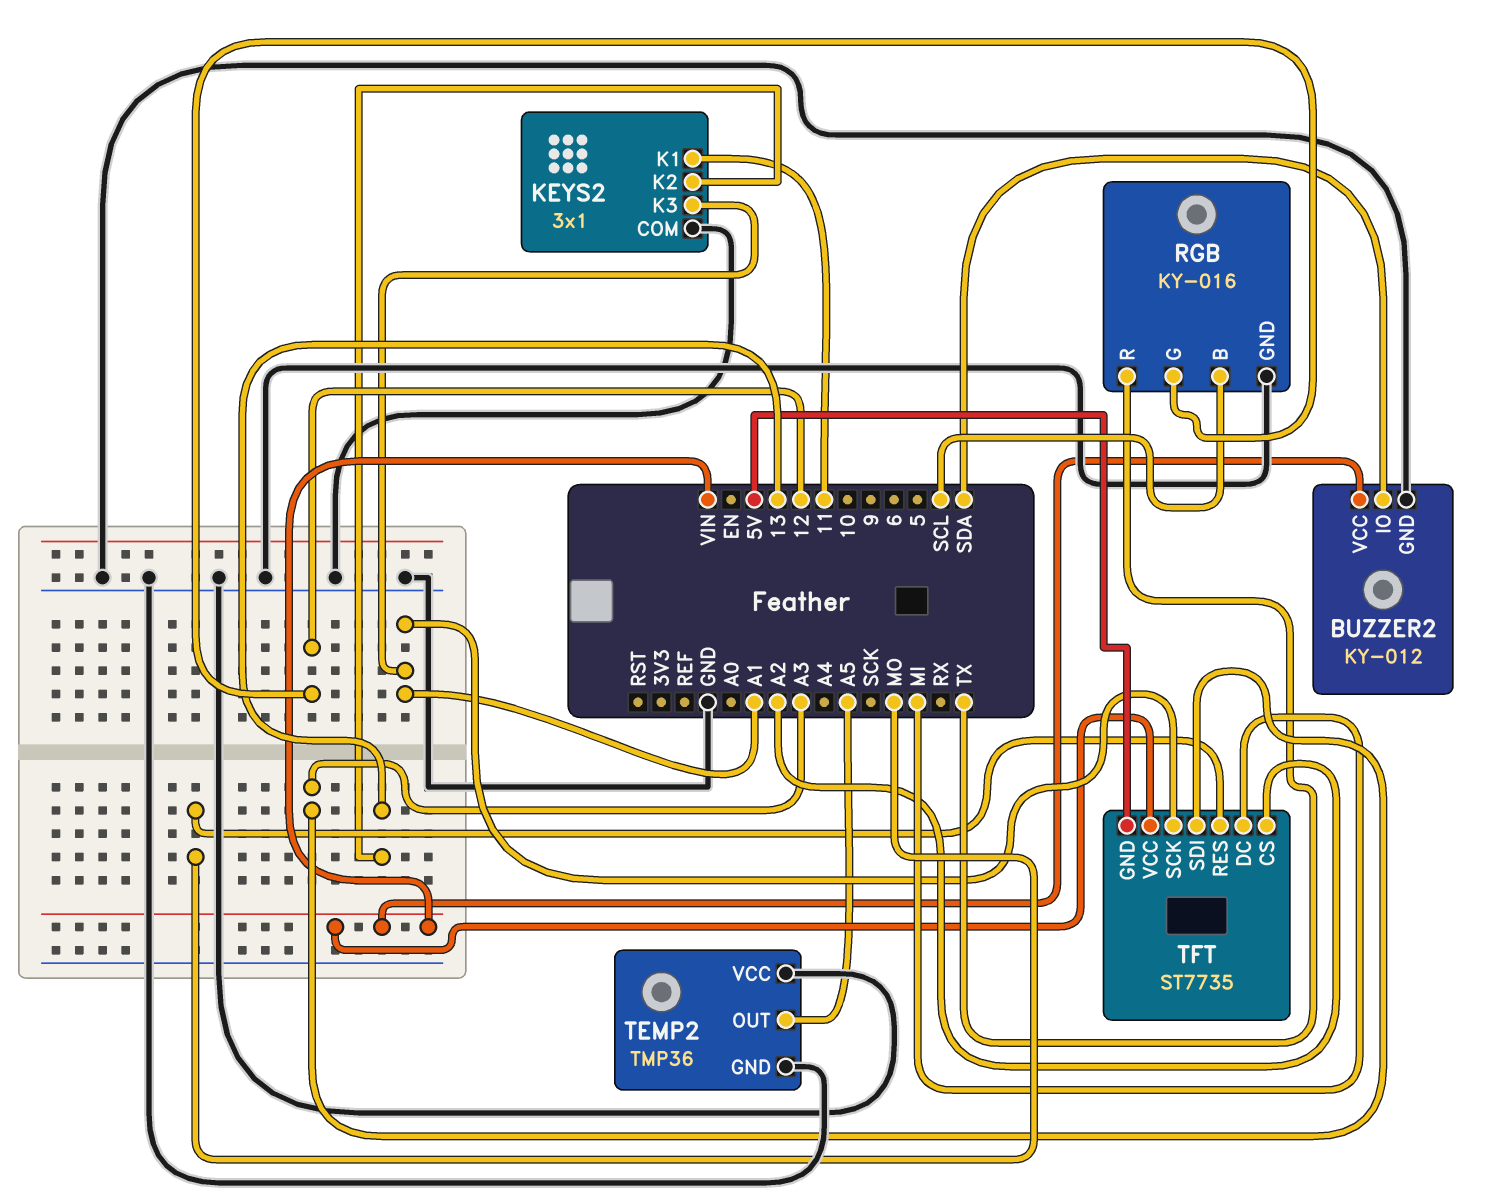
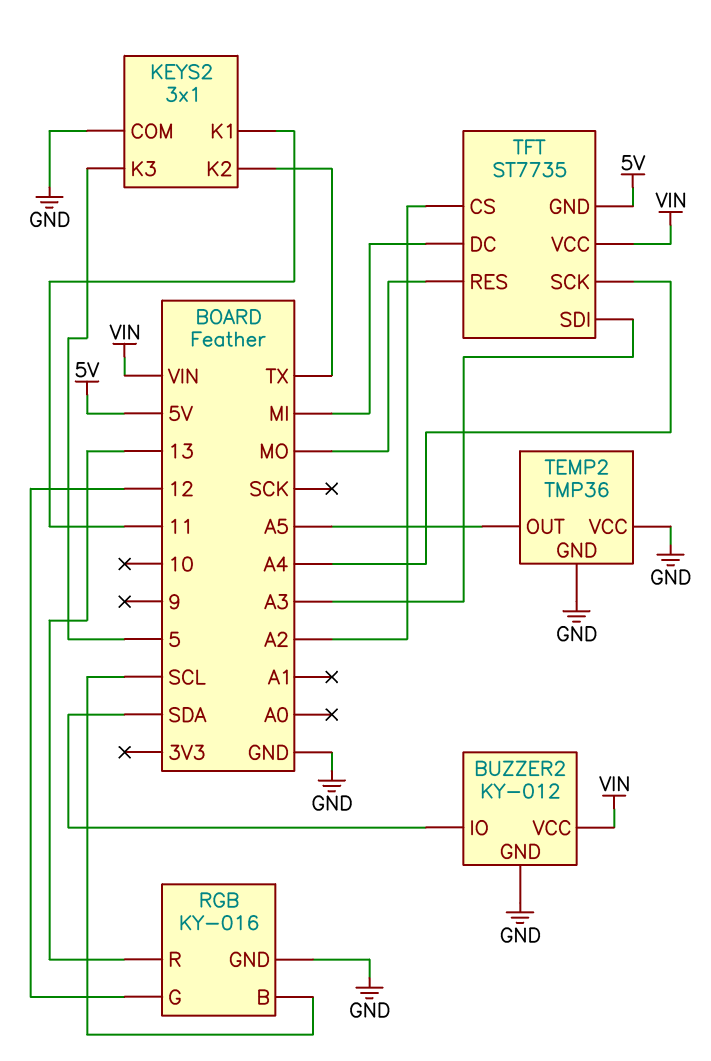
KEYS2 pin K2: 13 -> TX
KEYS2 pin K3: A1 -> 5
RGB pin R: TX -> 13
TFT pin SCK: A1 -> A4

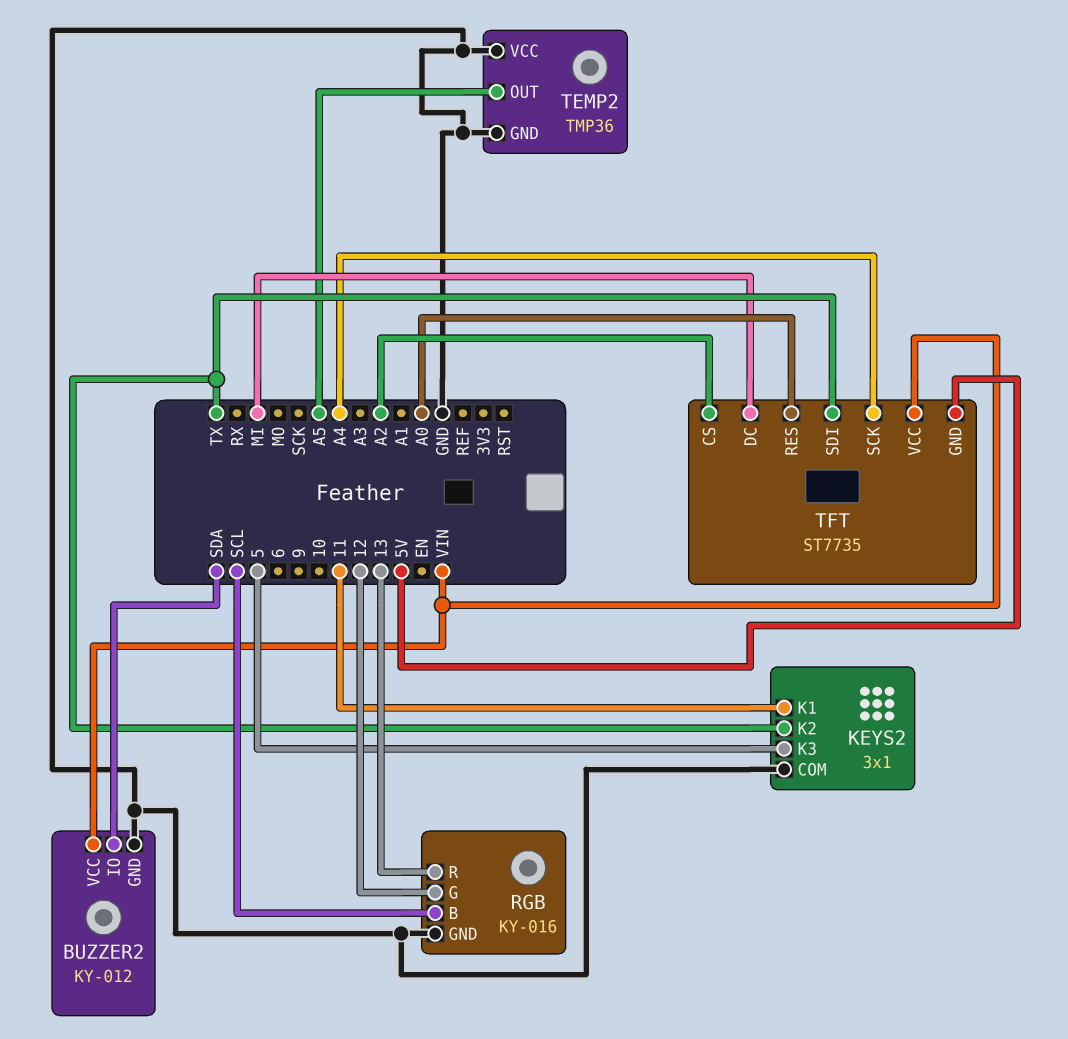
TFT pin RES: MO -> A0
TFT pin SDI: A3 -> TX

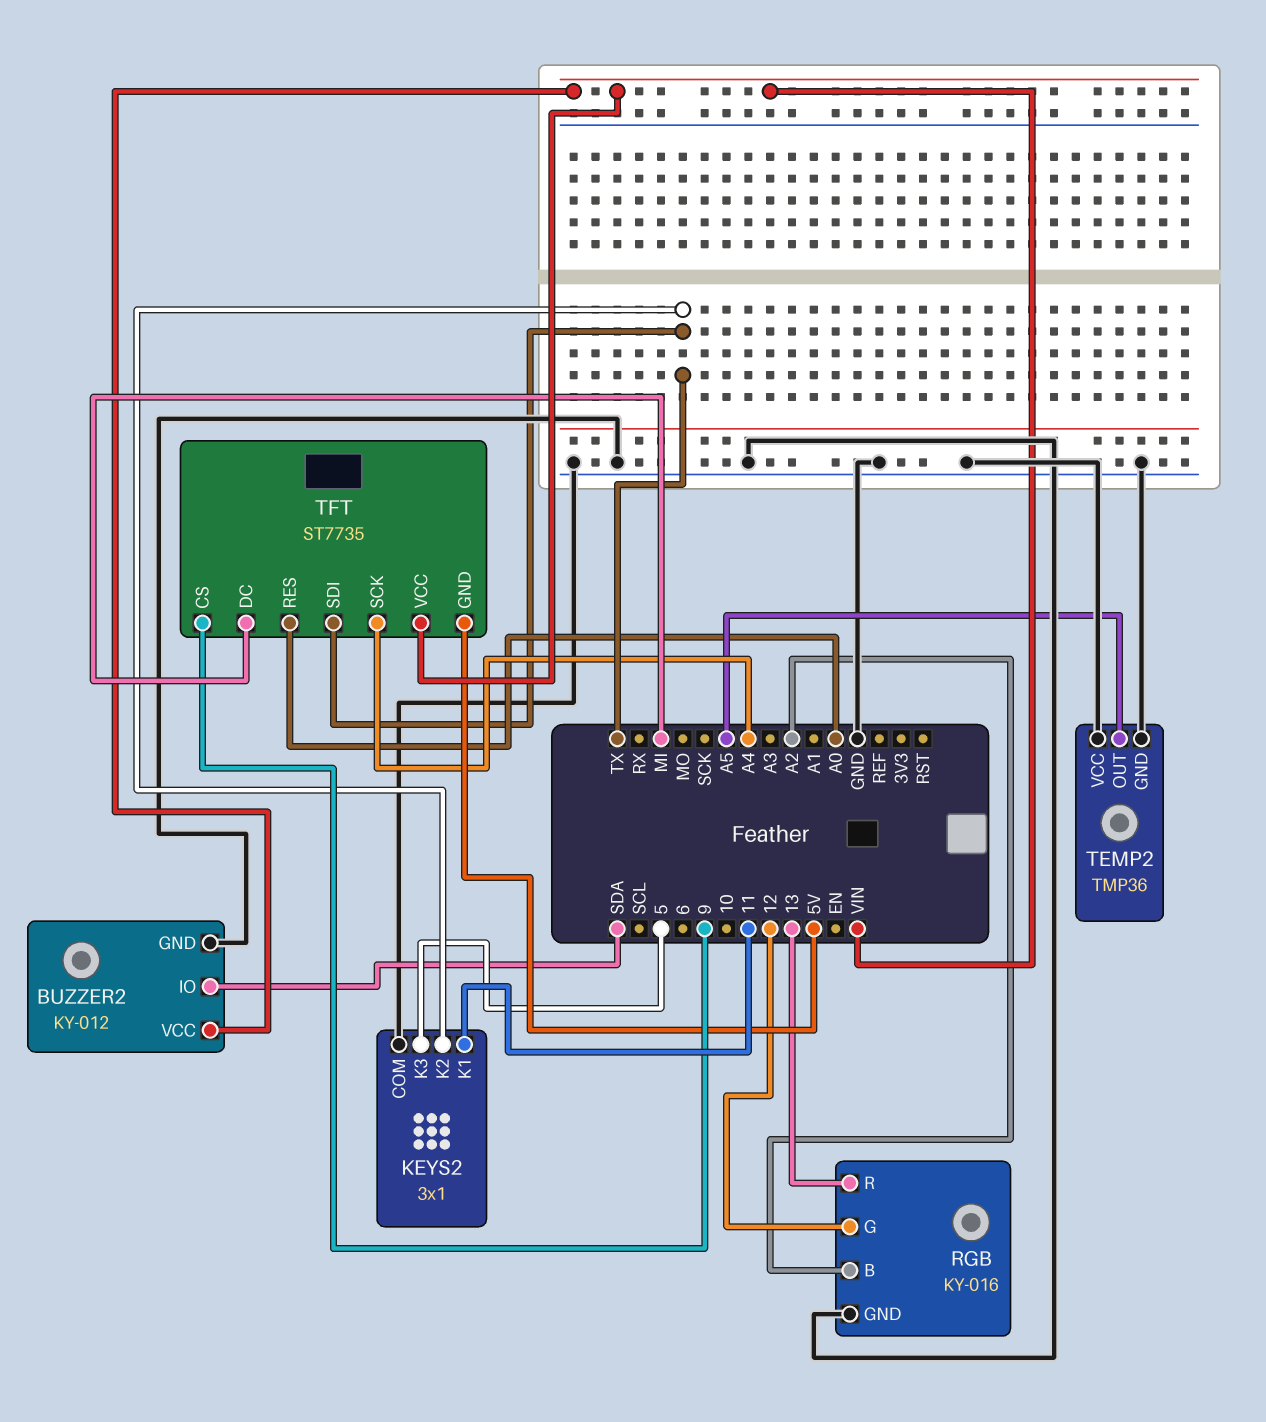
RGB pin B: SCL -> A2
TFT pin CS: A2 -> 9

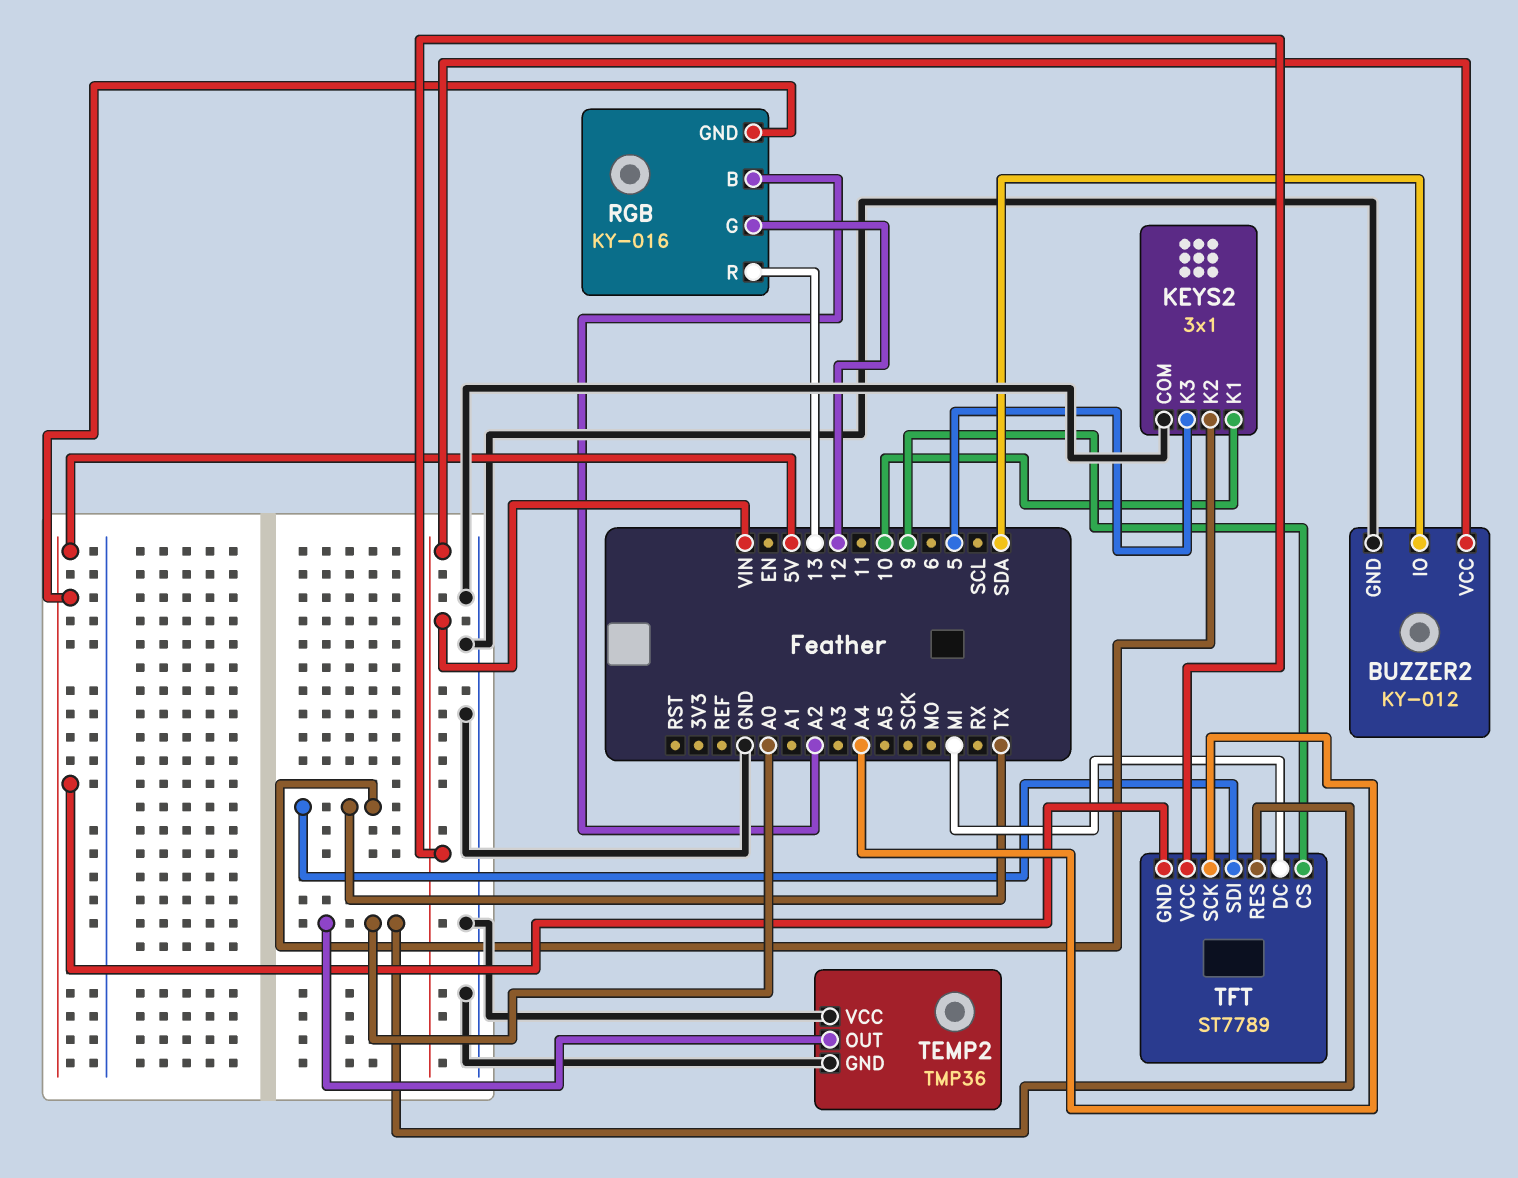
KEYS2 pin K1: 11 -> 10
RGB pin GND: GND -> 5V
TEMP2 pin OUT: A5 -> A0
TFT: ST7735 -> ST7789

